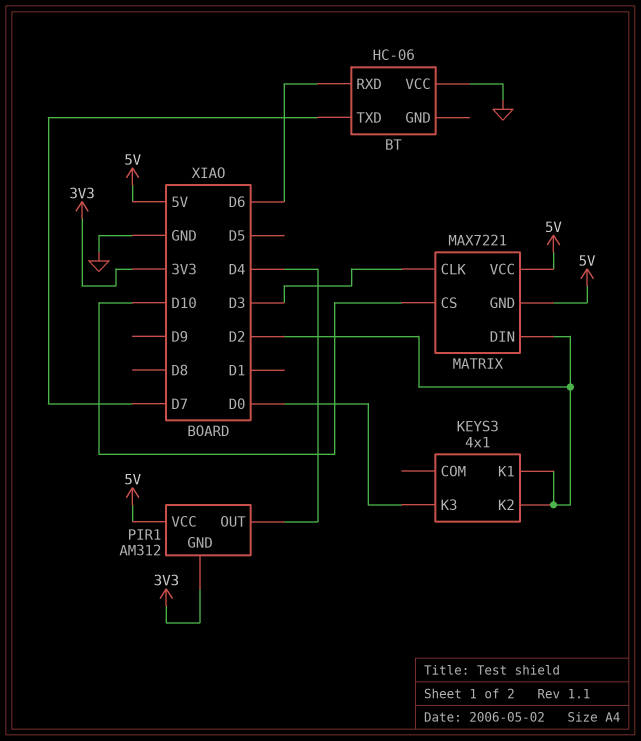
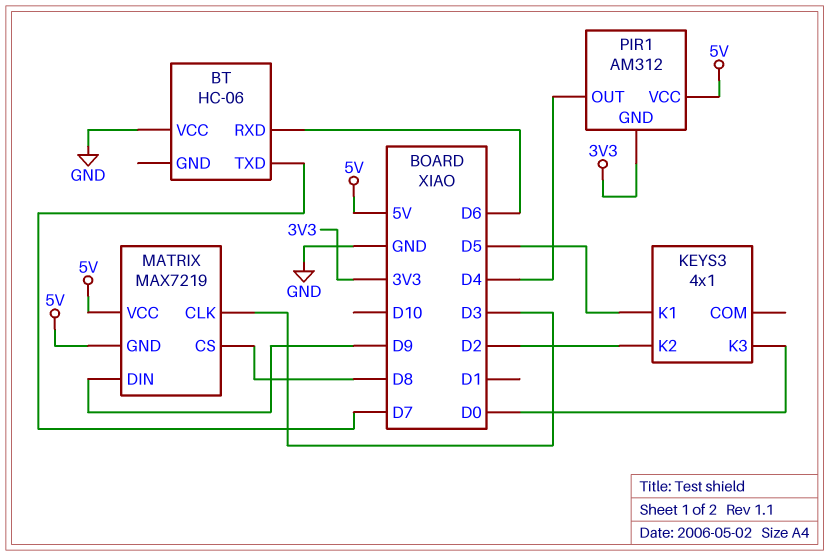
KEYS3 pin K1: D2 -> D5
MATRIX: MAX7221 -> MAX7219
MATRIX pin CS: D10 -> D8
MATRIX pin DIN: D2 -> D9

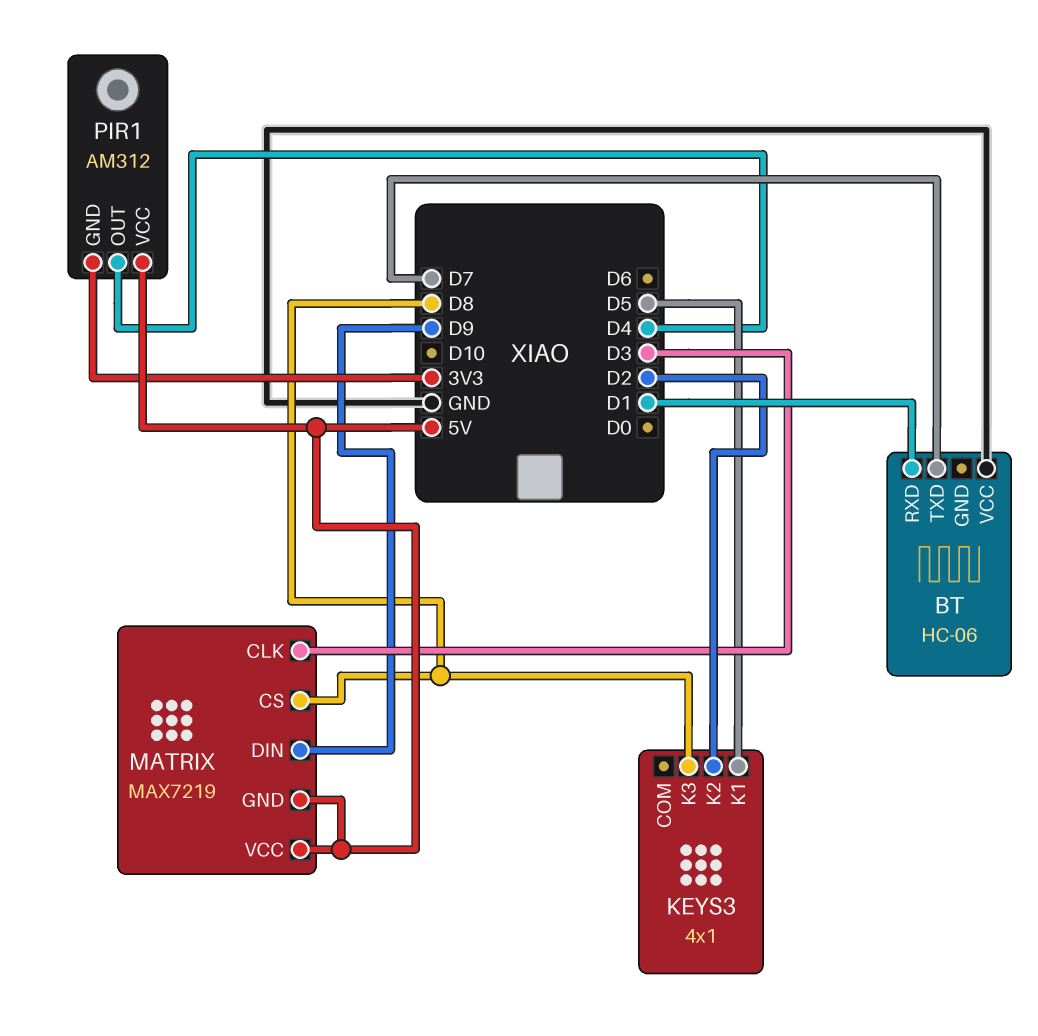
BT pin RXD: D6 -> D1
KEYS3 pin K3: D0 -> D8

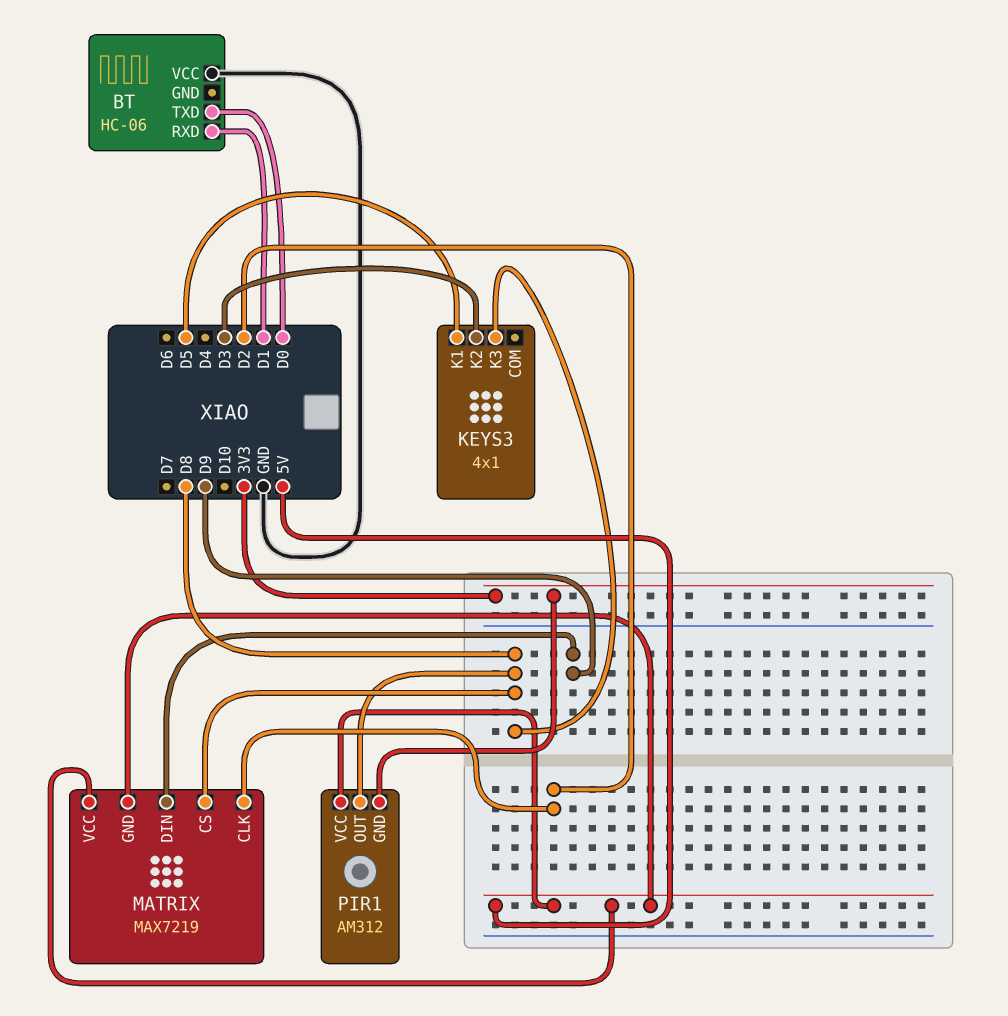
BT pin TXD: D7 -> D0
KEYS3 pin K2: D2 -> D3
MATRIX pin CLK: D3 -> D2
PIR1 pin OUT: D4 -> D8

